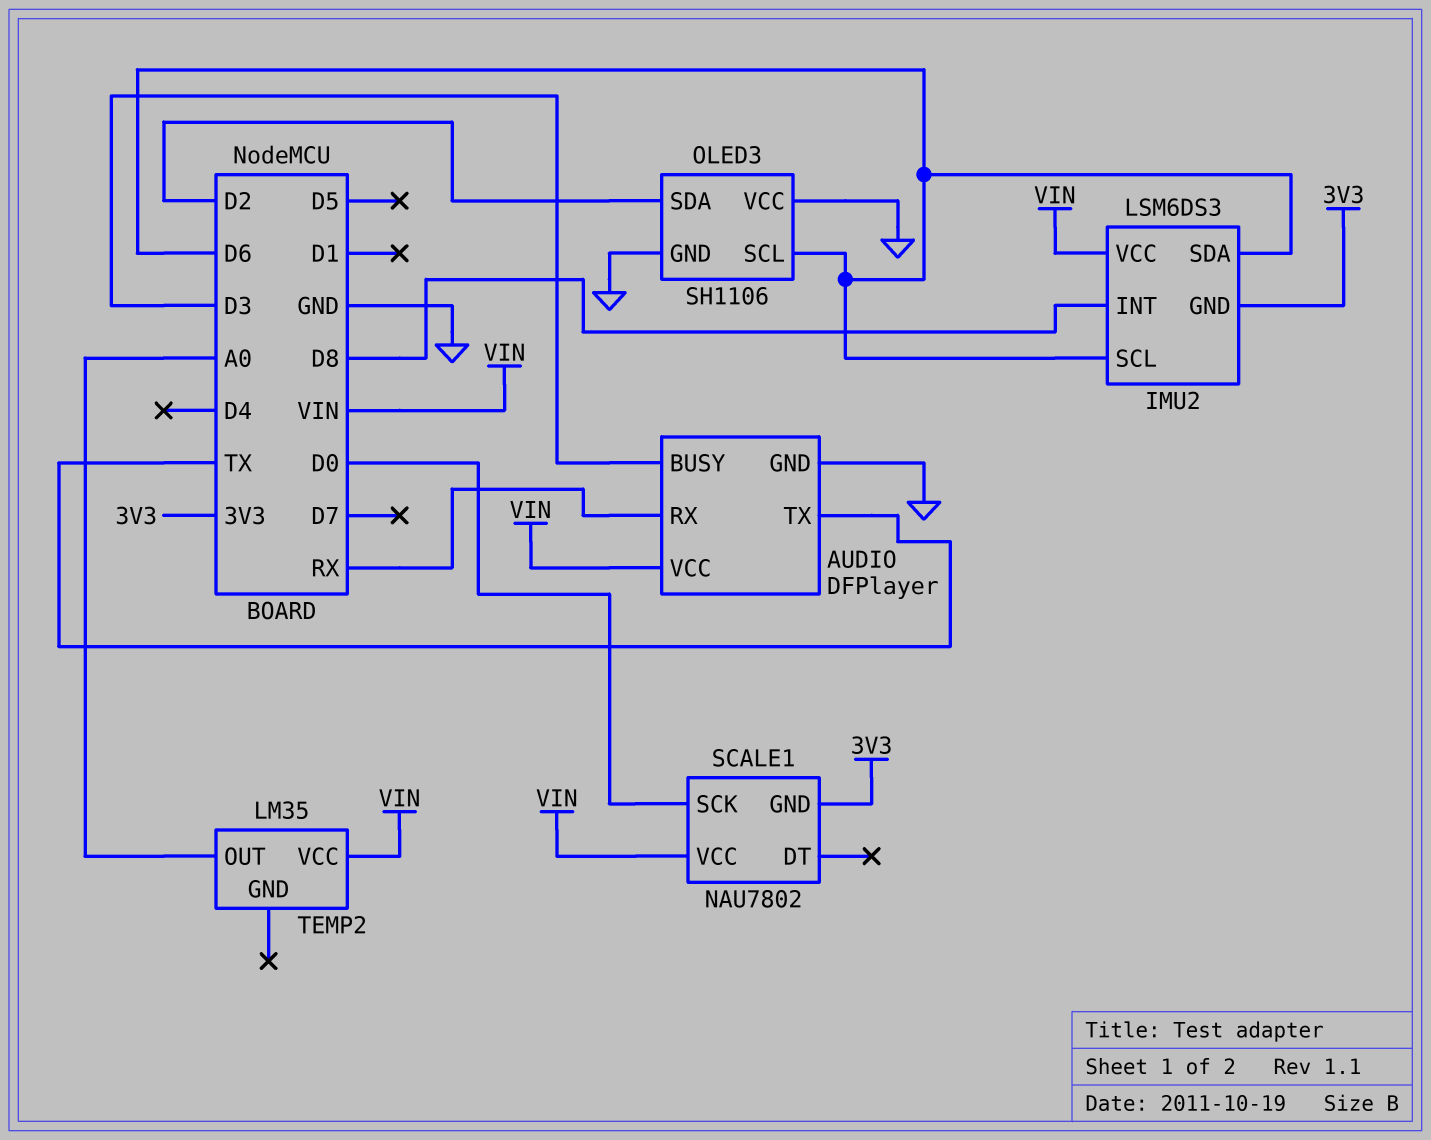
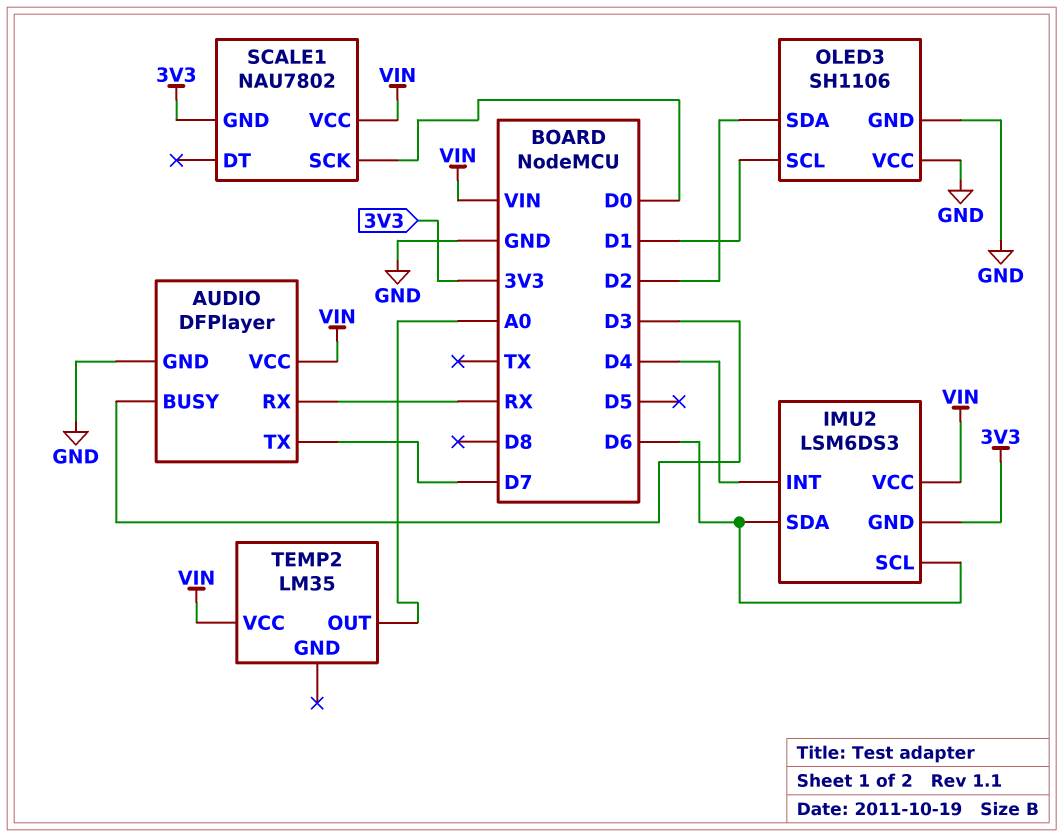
AUDIO pin TX: TX -> D7
IMU2 pin INT: D8 -> D4
OLED3 pin SCL: D6 -> D1

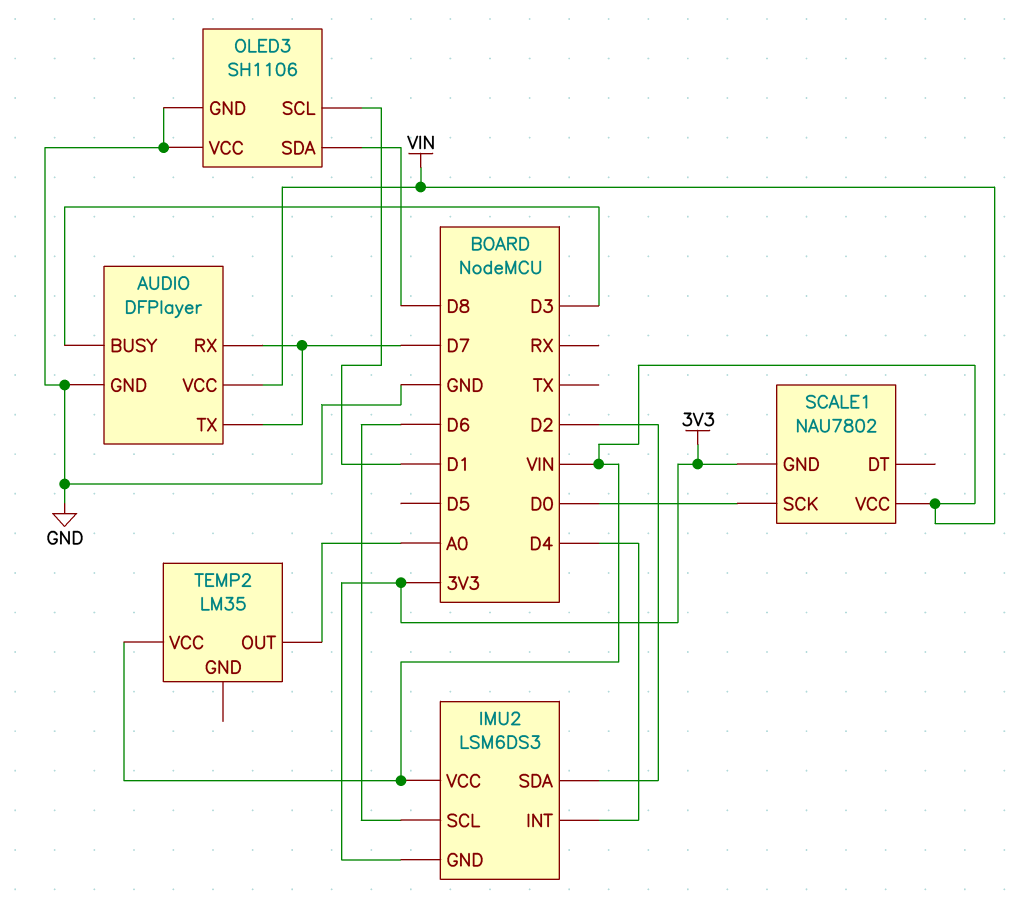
AUDIO pin RX: RX -> D7
IMU2 pin SDA: D6 -> D2
OLED3 pin SDA: D2 -> D8

